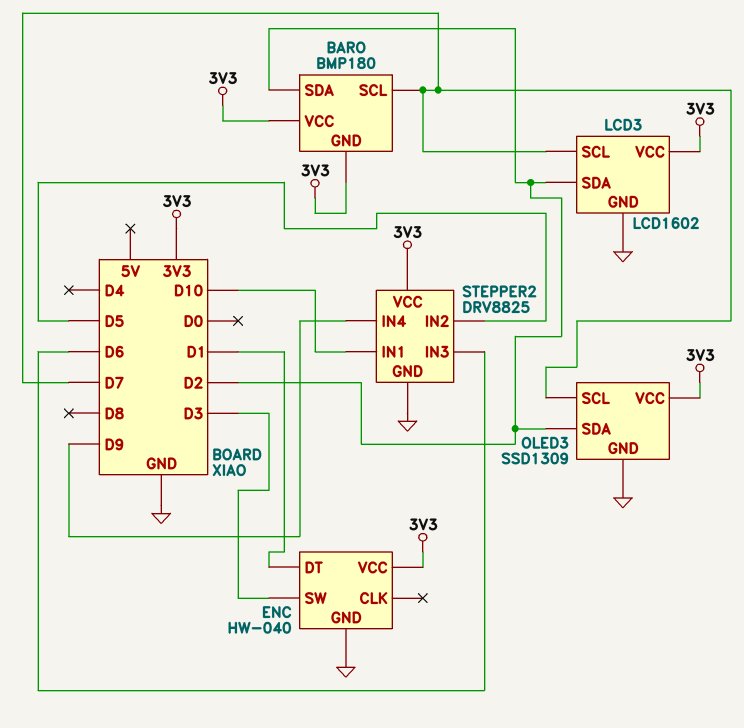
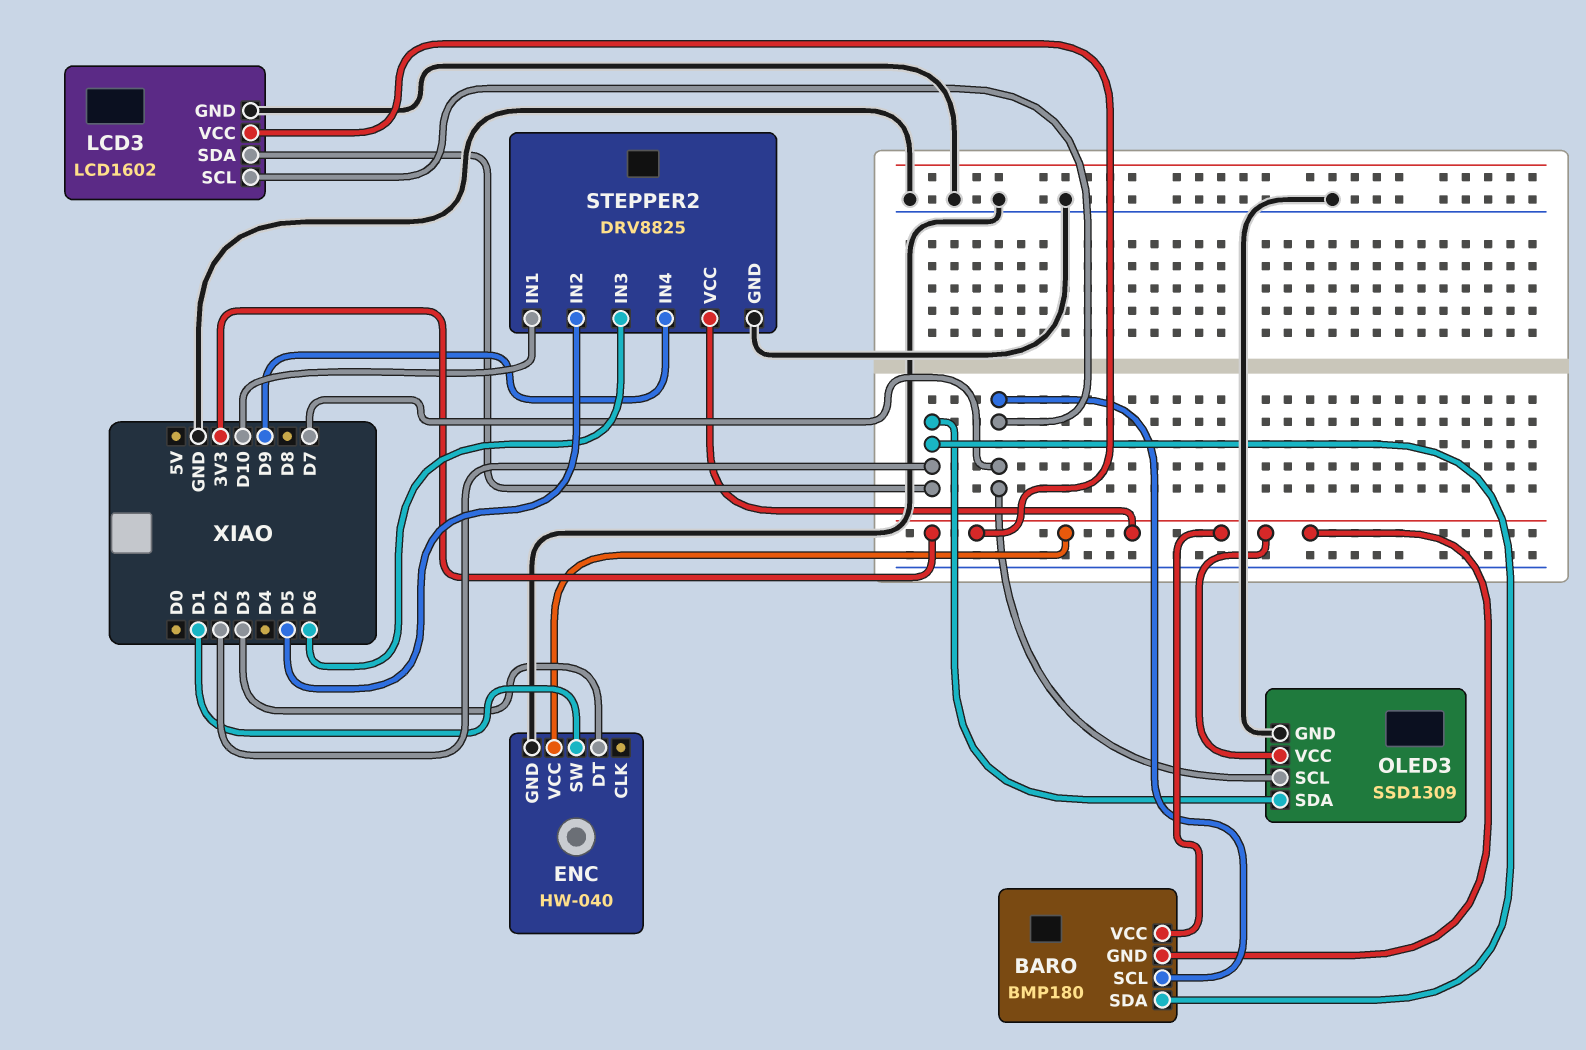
ENC pin DT: D1 -> D3
ENC pin SW: D3 -> D1

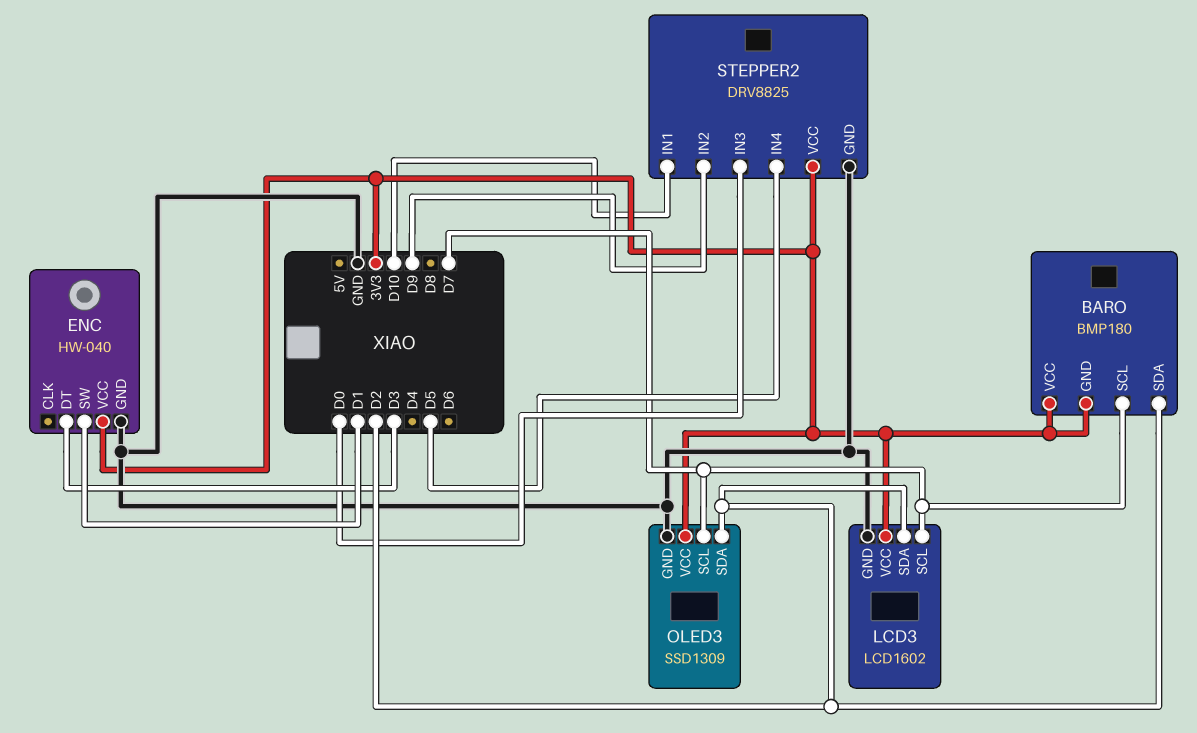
STEPPER2 pin IN2: D5 -> D9
STEPPER2 pin IN3: D6 -> D0
STEPPER2 pin IN4: D9 -> D5

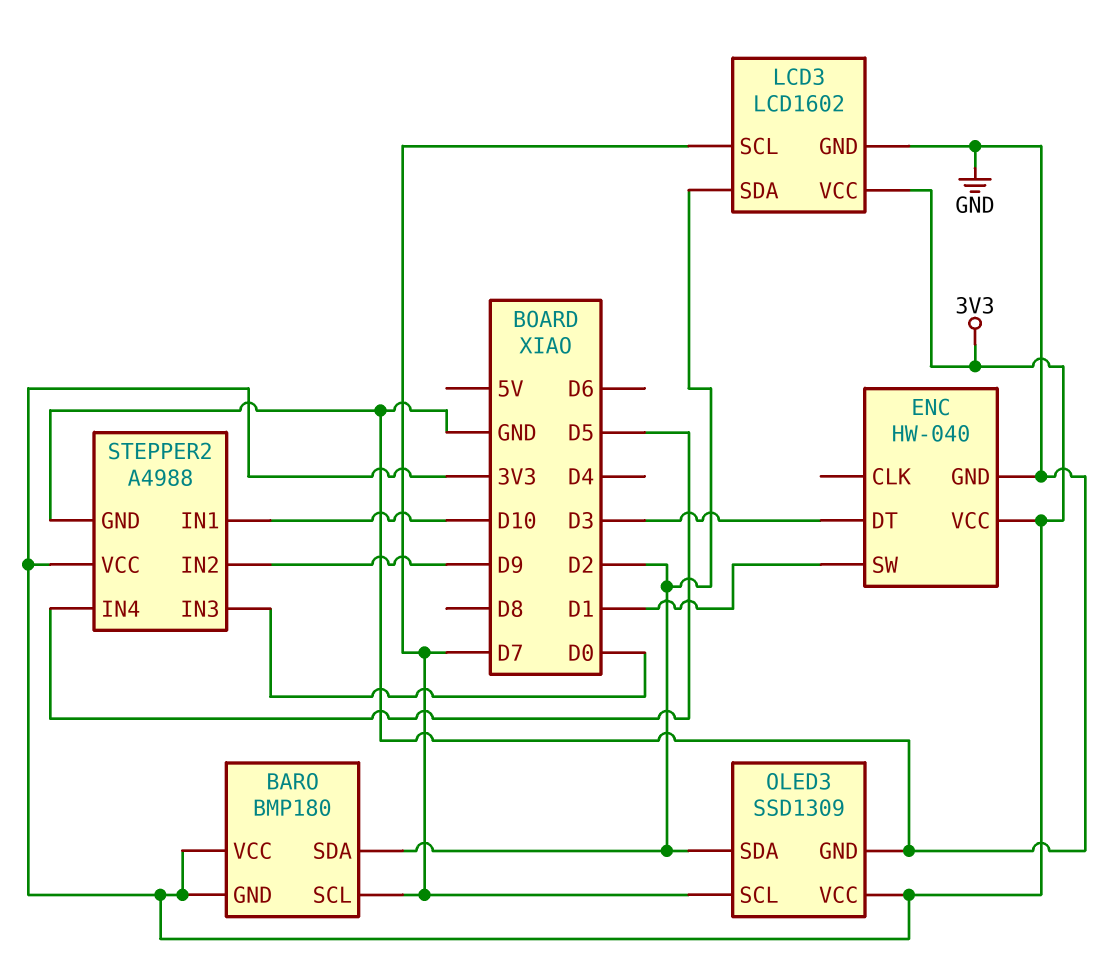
STEPPER2: DRV8825 -> A4988

